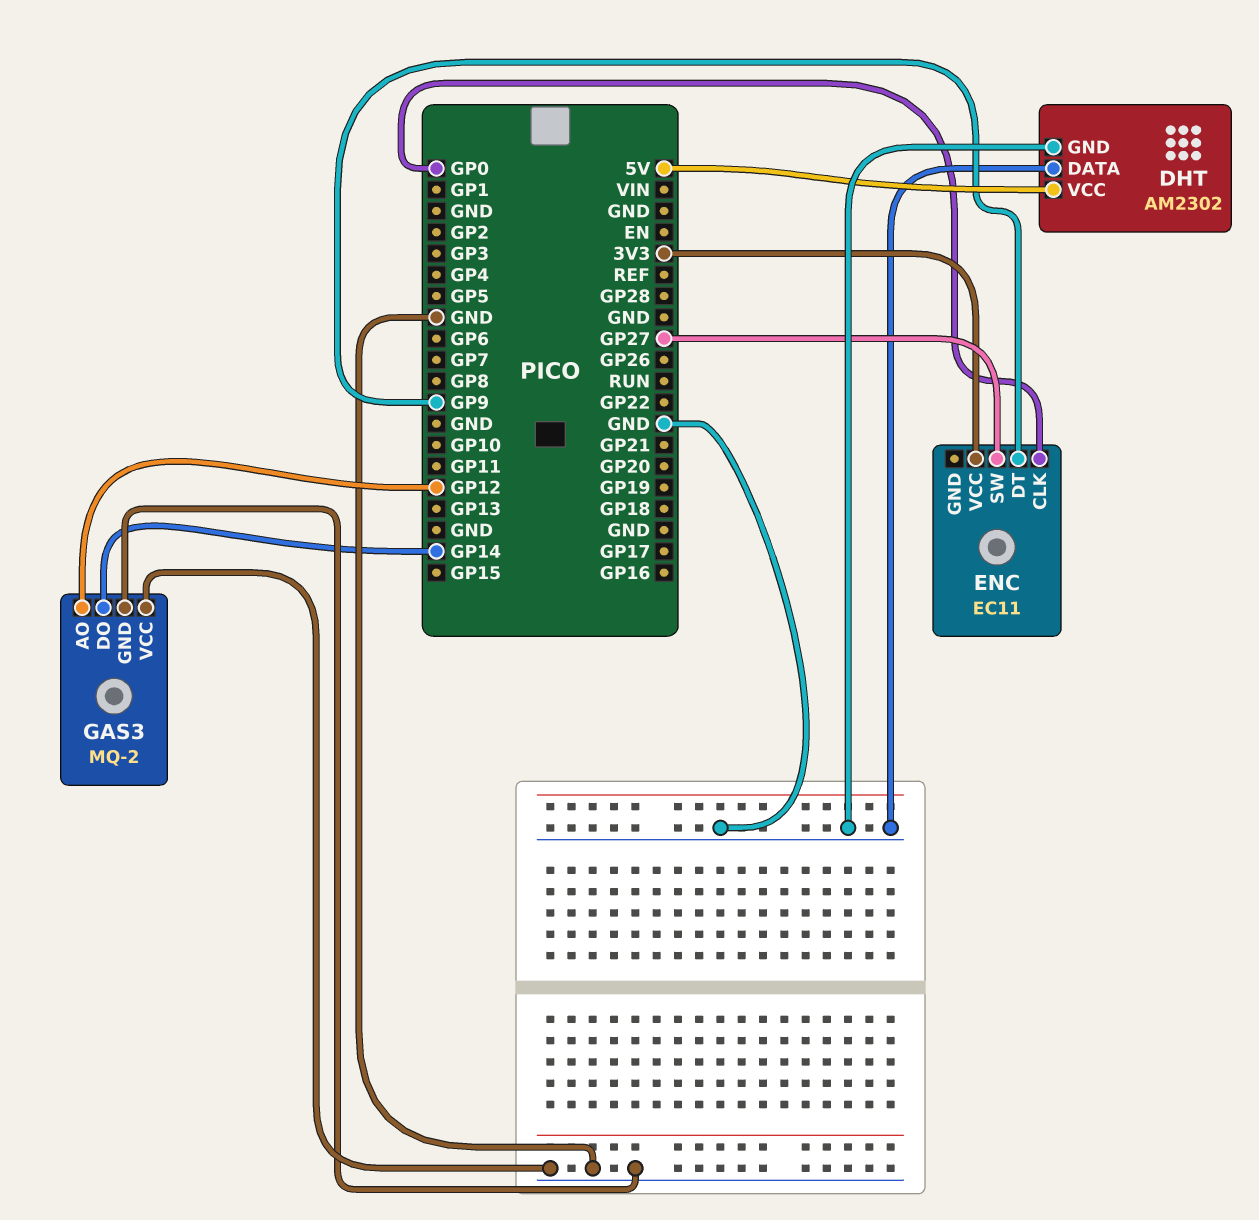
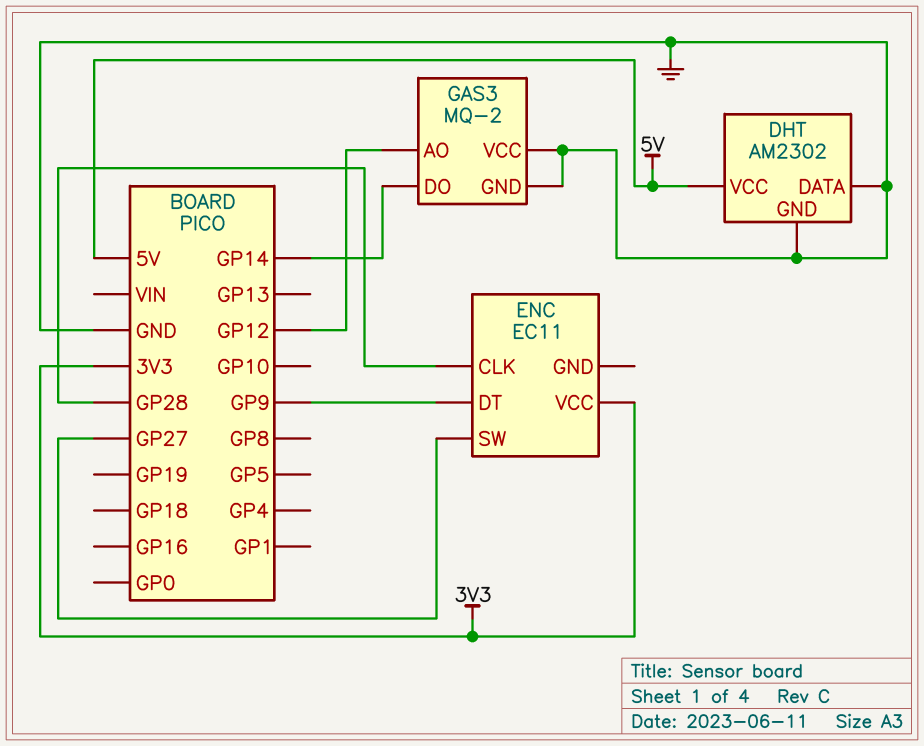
ENC pin CLK: GP0 -> GP28

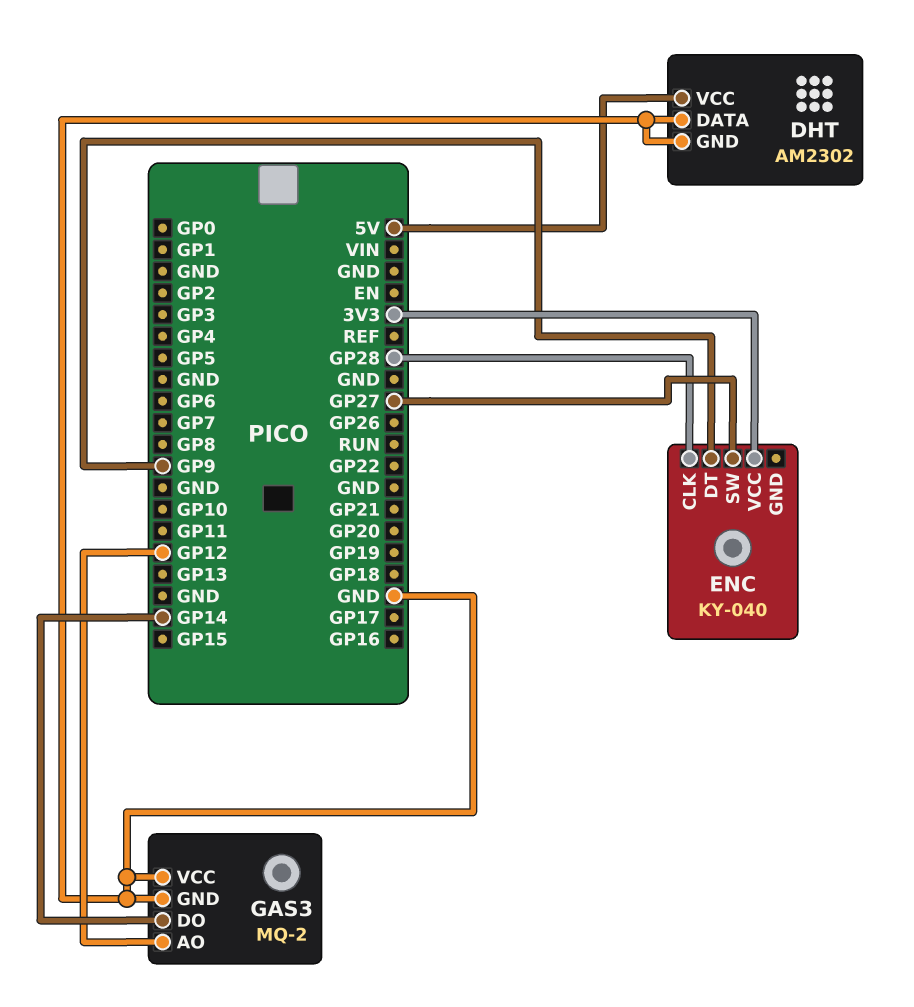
ENC: EC11 -> KY-040

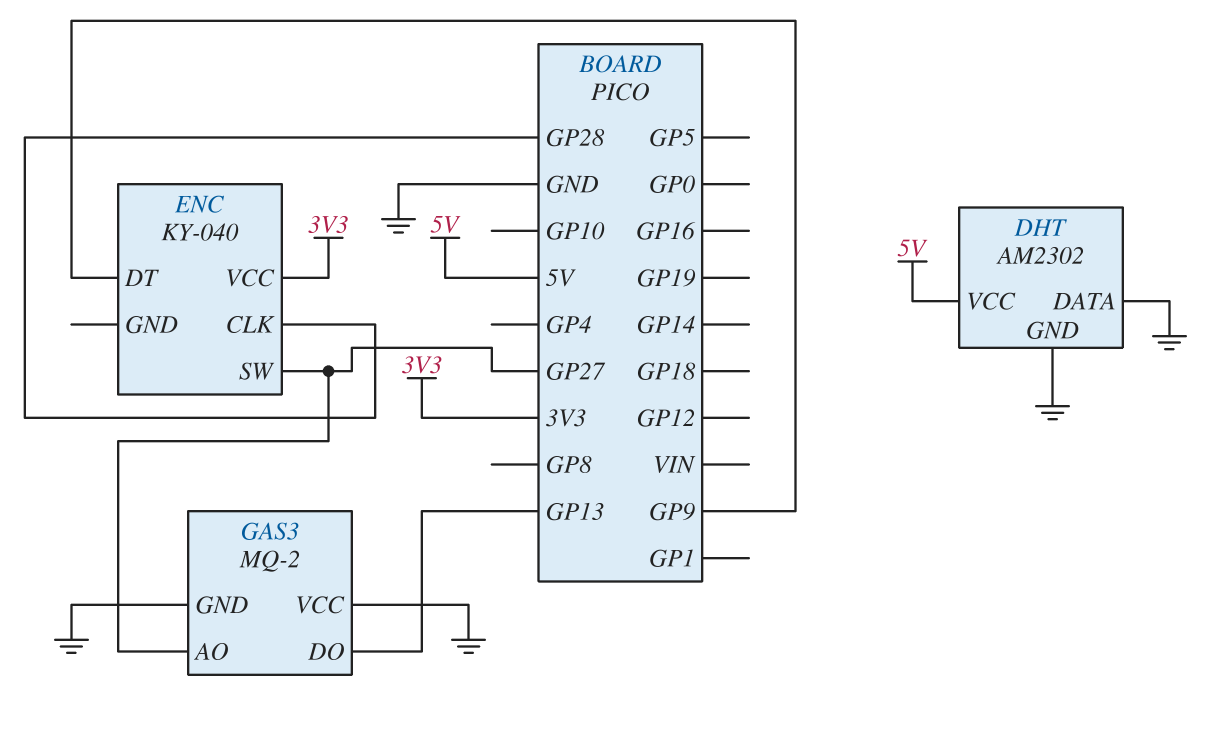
GAS3 pin AO: GP12 -> GP27
GAS3 pin DO: GP14 -> GP13

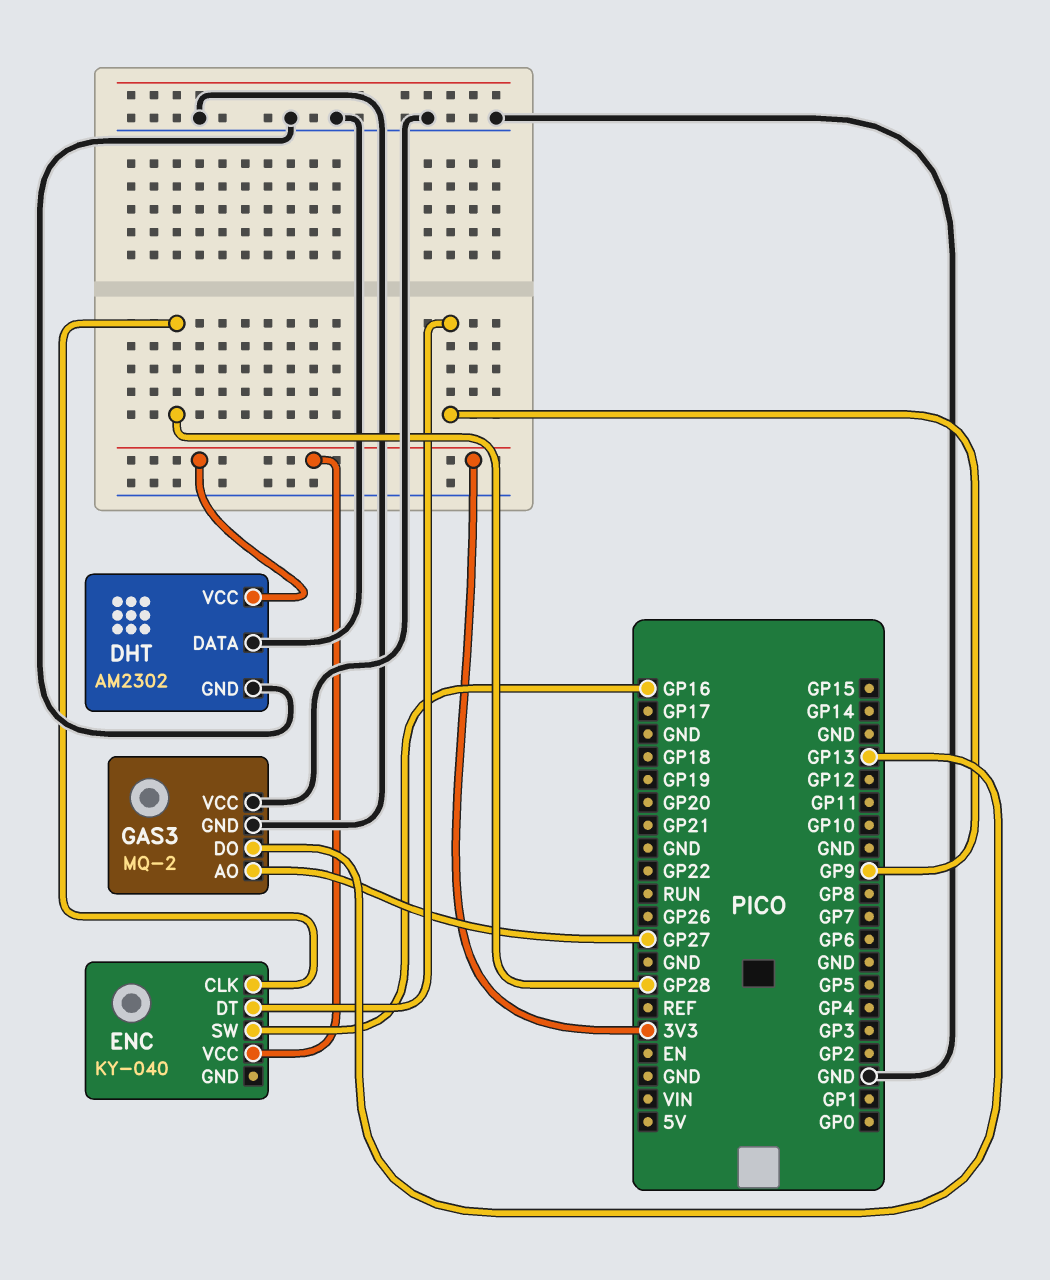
DHT pin VCC: 5V -> 3V3
ENC pin SW: GP27 -> GP16

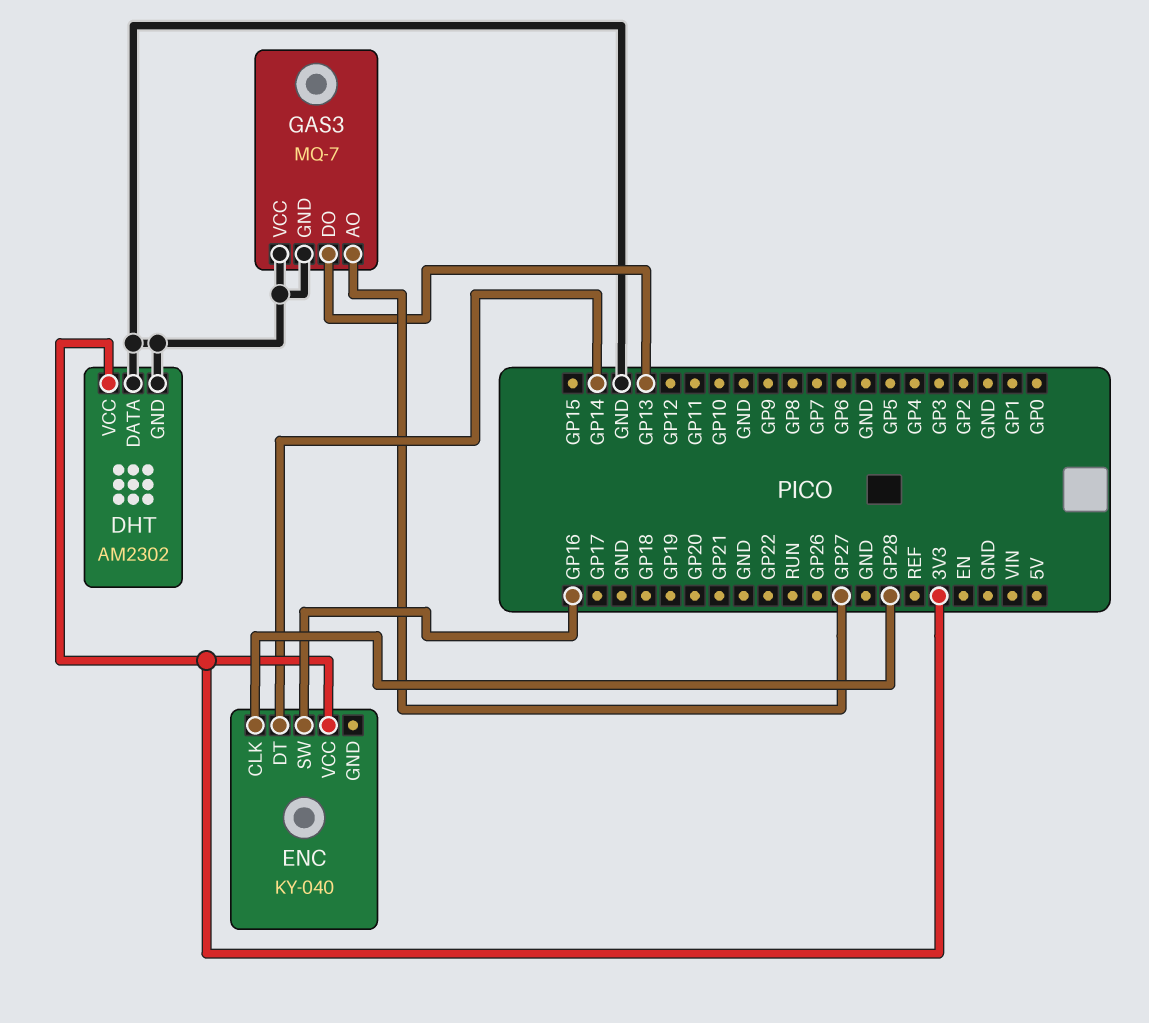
ENC pin DT: GP9 -> GP14
GAS3: MQ-2 -> MQ-7

